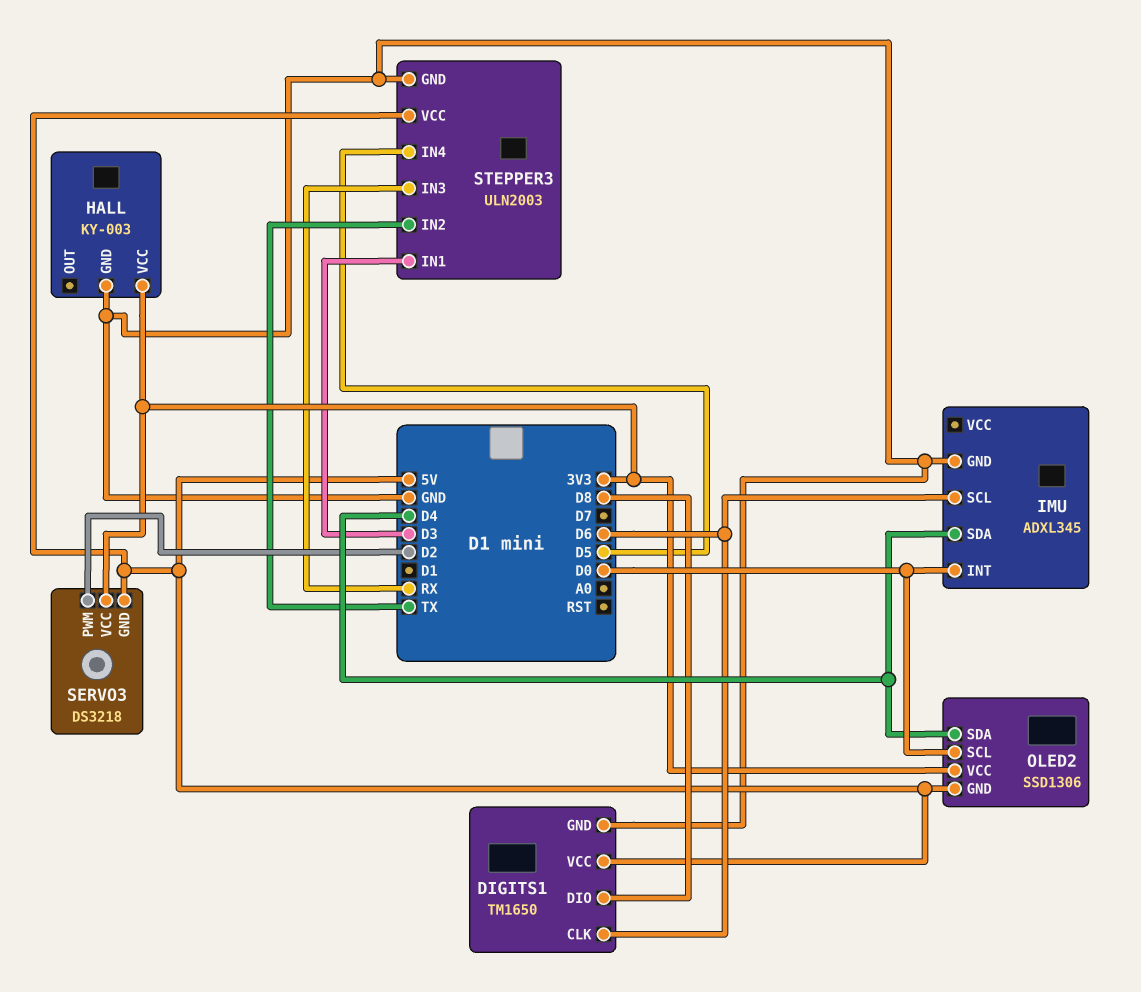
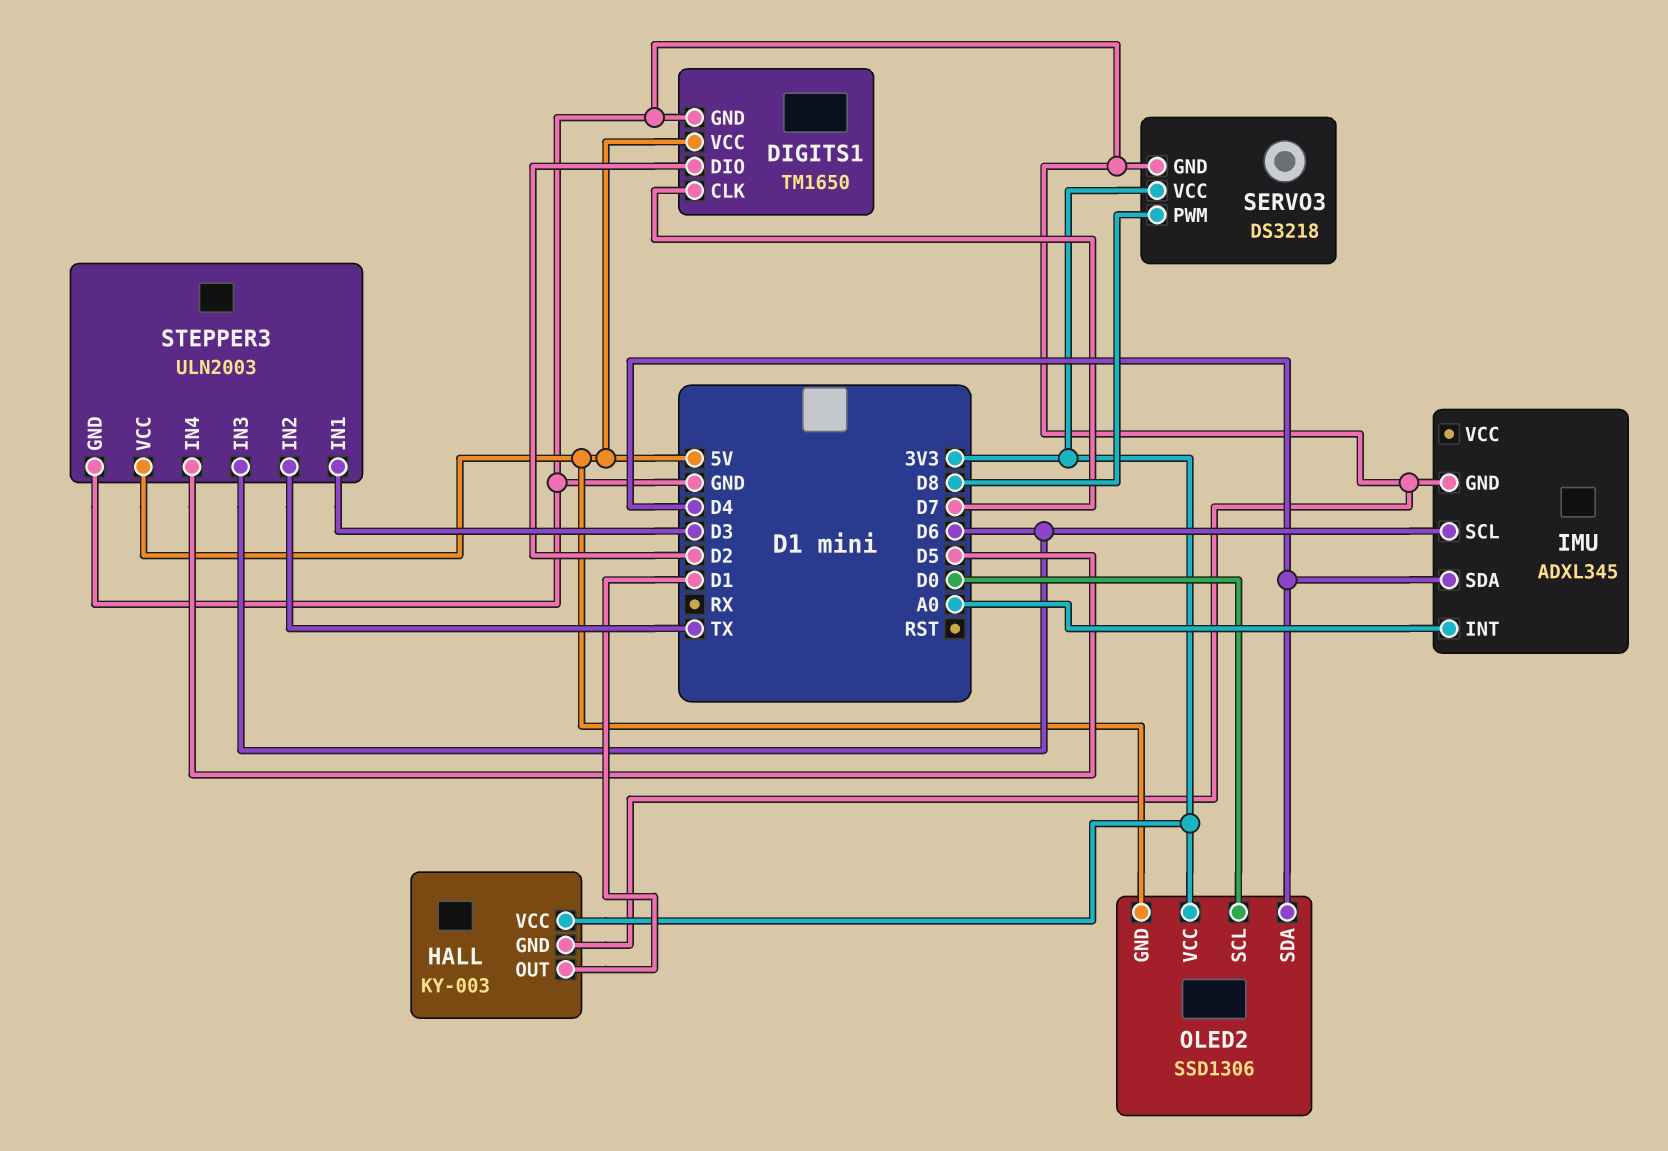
DIGITS1 pin CLK: D6 -> D7
DIGITS1 pin DIO: D8 -> D2
HALL pin OUT: none -> D1
IMU pin INT: D0 -> A0
SERVO3 pin GND: 5V -> GND
SERVO3 pin PWM: D2 -> D8
STEPPER3 pin IN3: RX -> D6

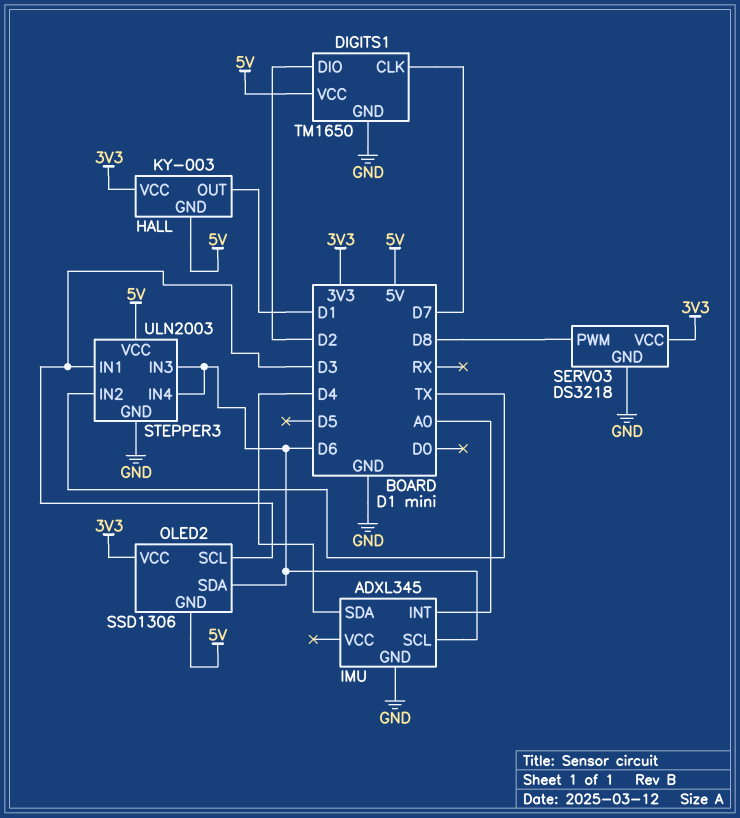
HALL pin GND: GND -> 5V
OLED2 pin SCL: D0 -> D3
OLED2 pin SDA: D4 -> D6
STEPPER3 pin IN4: D5 -> D6

